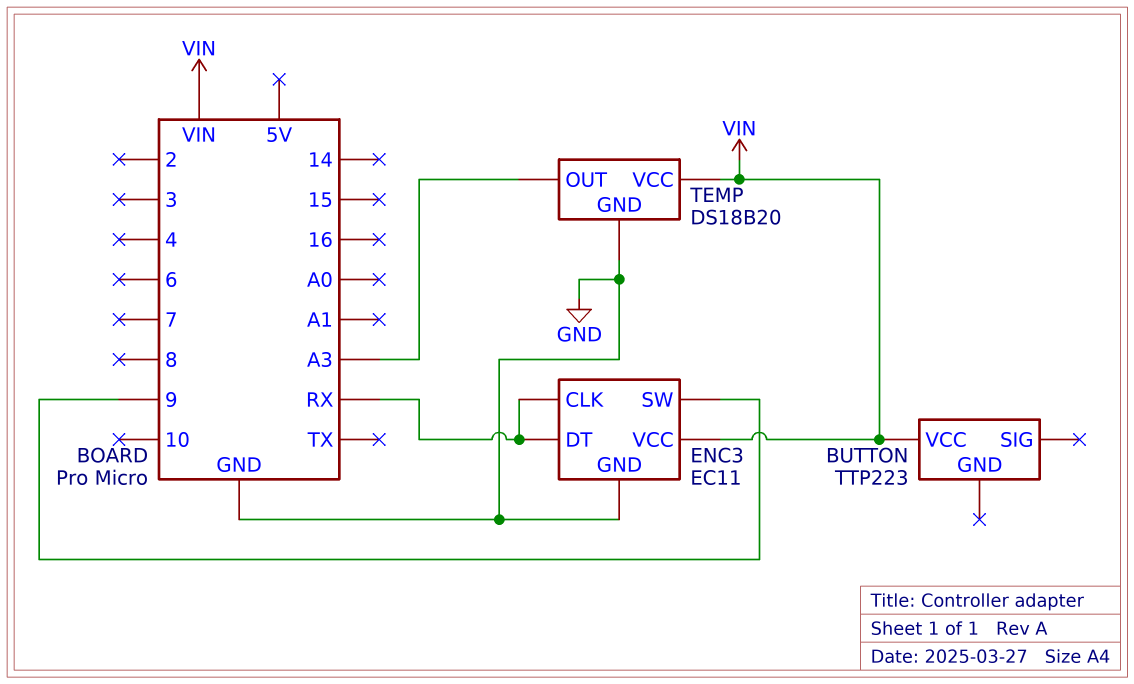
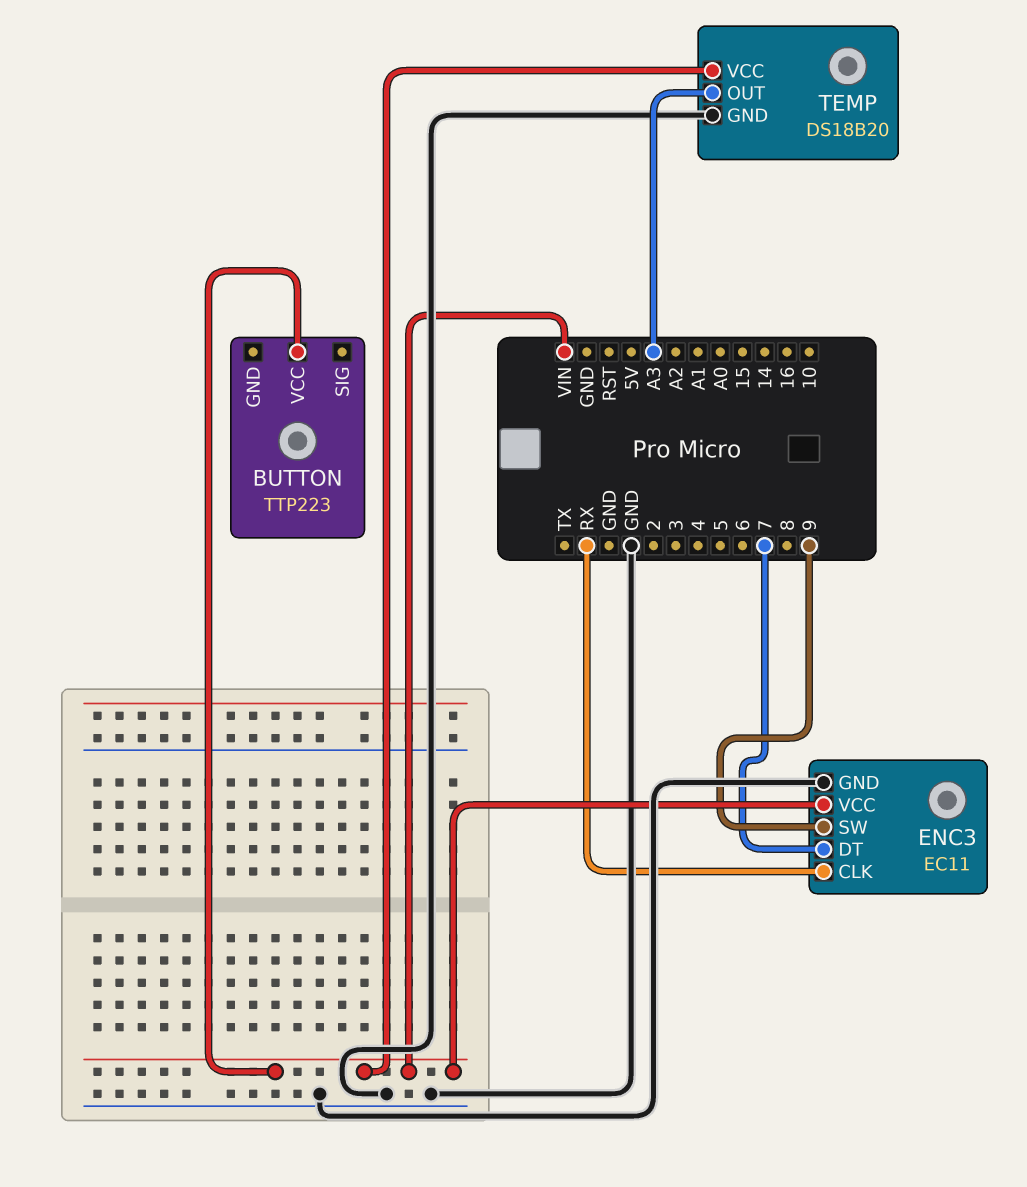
ENC3 pin DT: RX -> 7

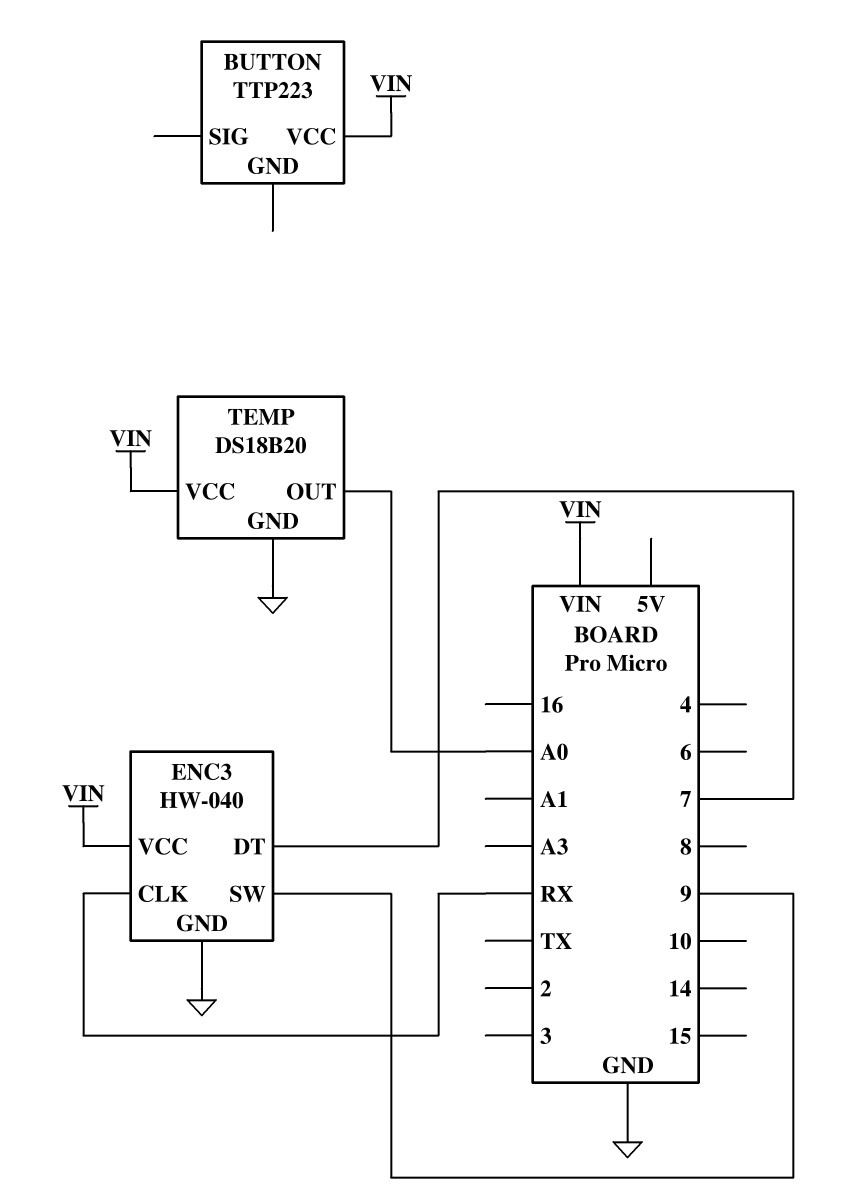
ENC3: EC11 -> HW-040
TEMP pin OUT: A3 -> A0

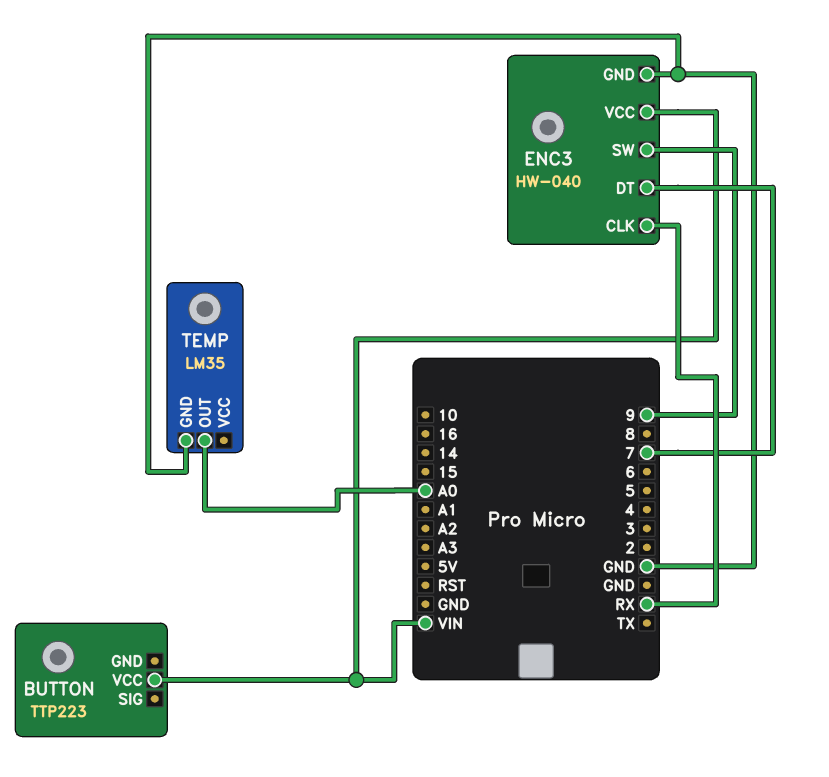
TEMP: DS18B20 -> LM35
TEMP pin VCC: VIN -> none

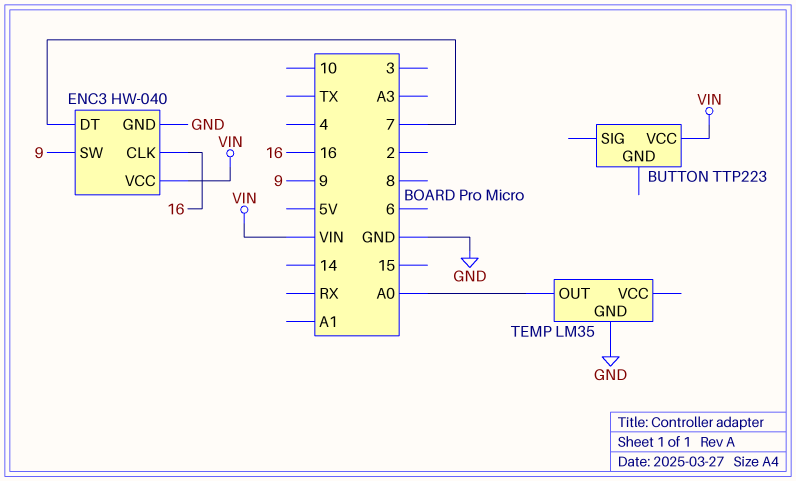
ENC3 pin CLK: RX -> 16

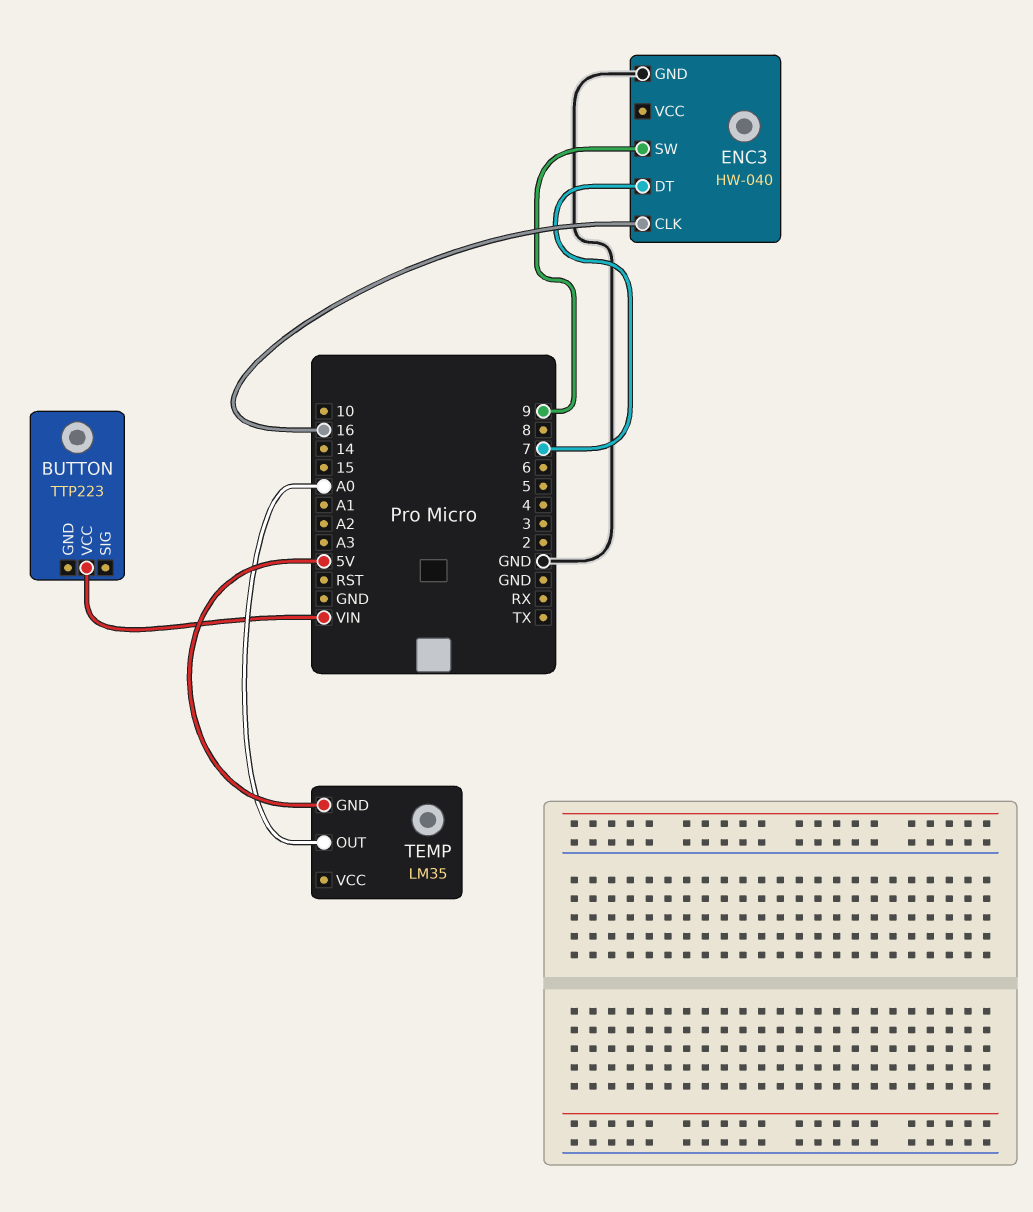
ENC3 pin VCC: VIN -> none
TEMP pin GND: GND -> 5V

